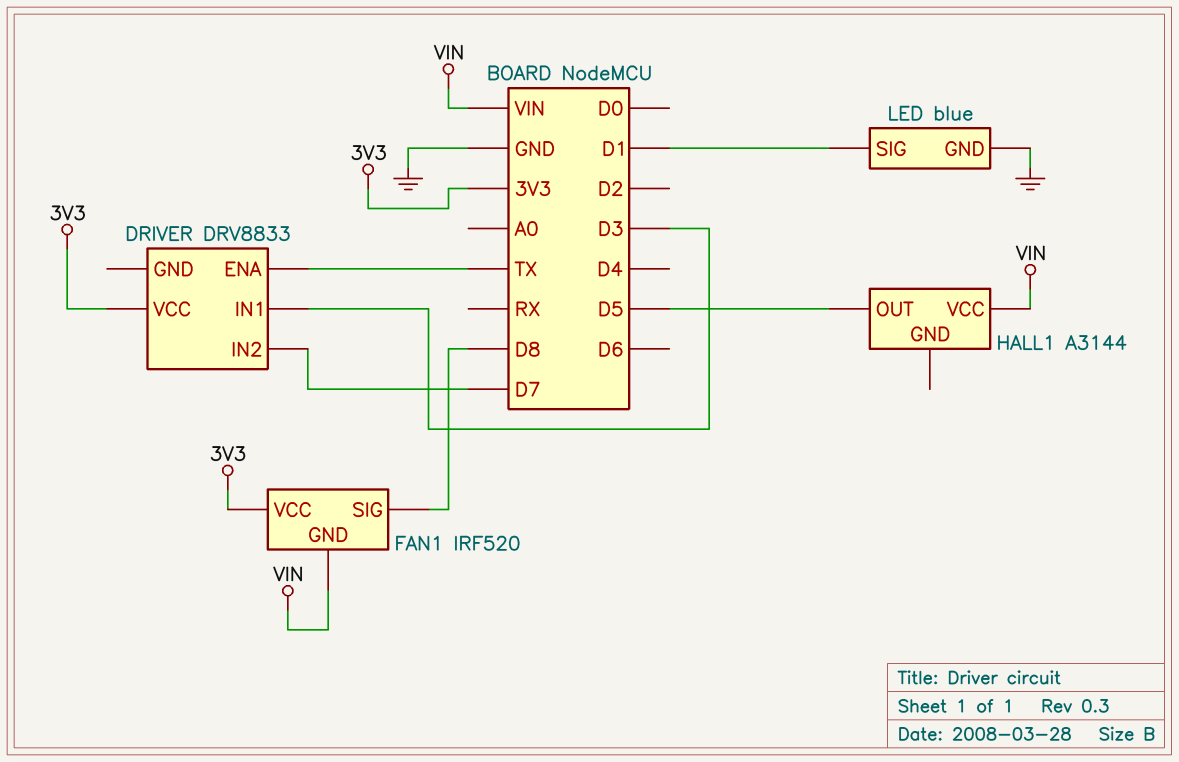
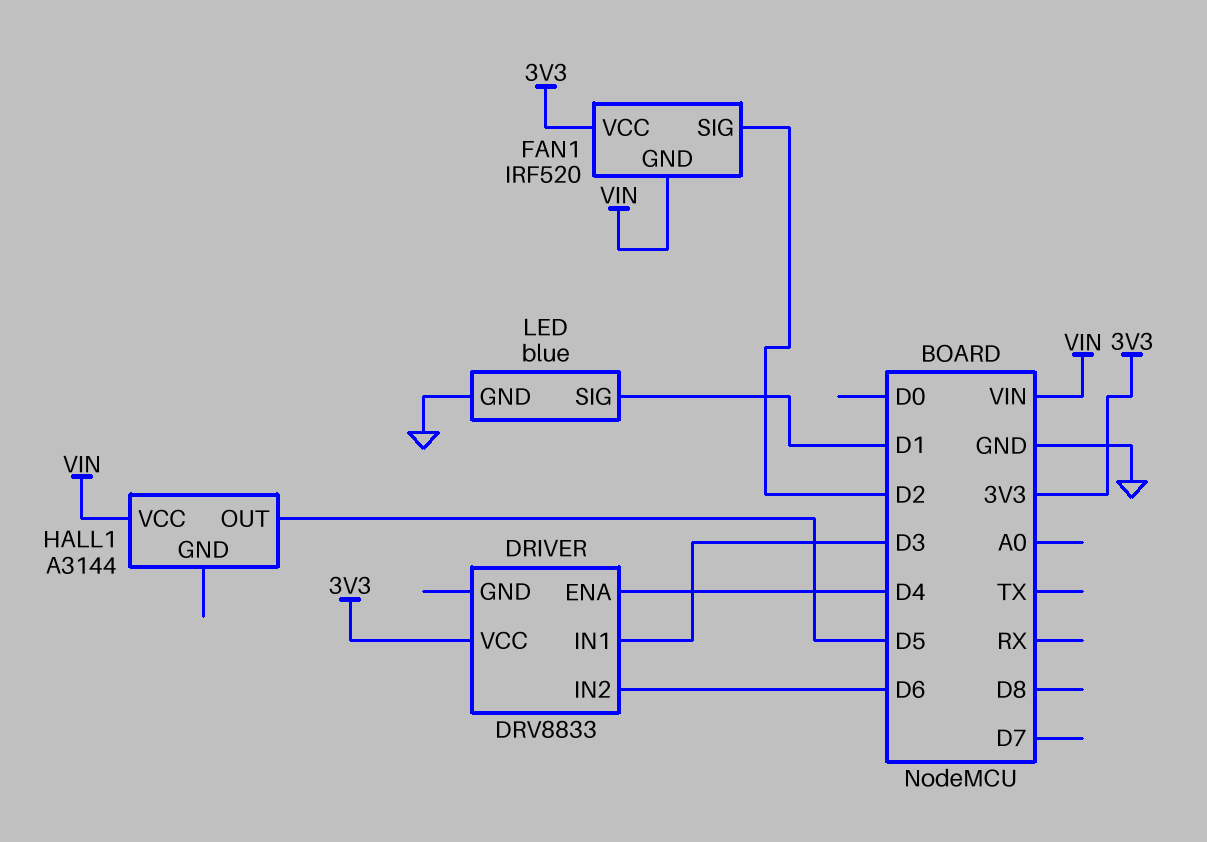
DRIVER pin ENA: TX -> D4
DRIVER pin IN2: D7 -> D6
FAN1 pin SIG: D8 -> D2

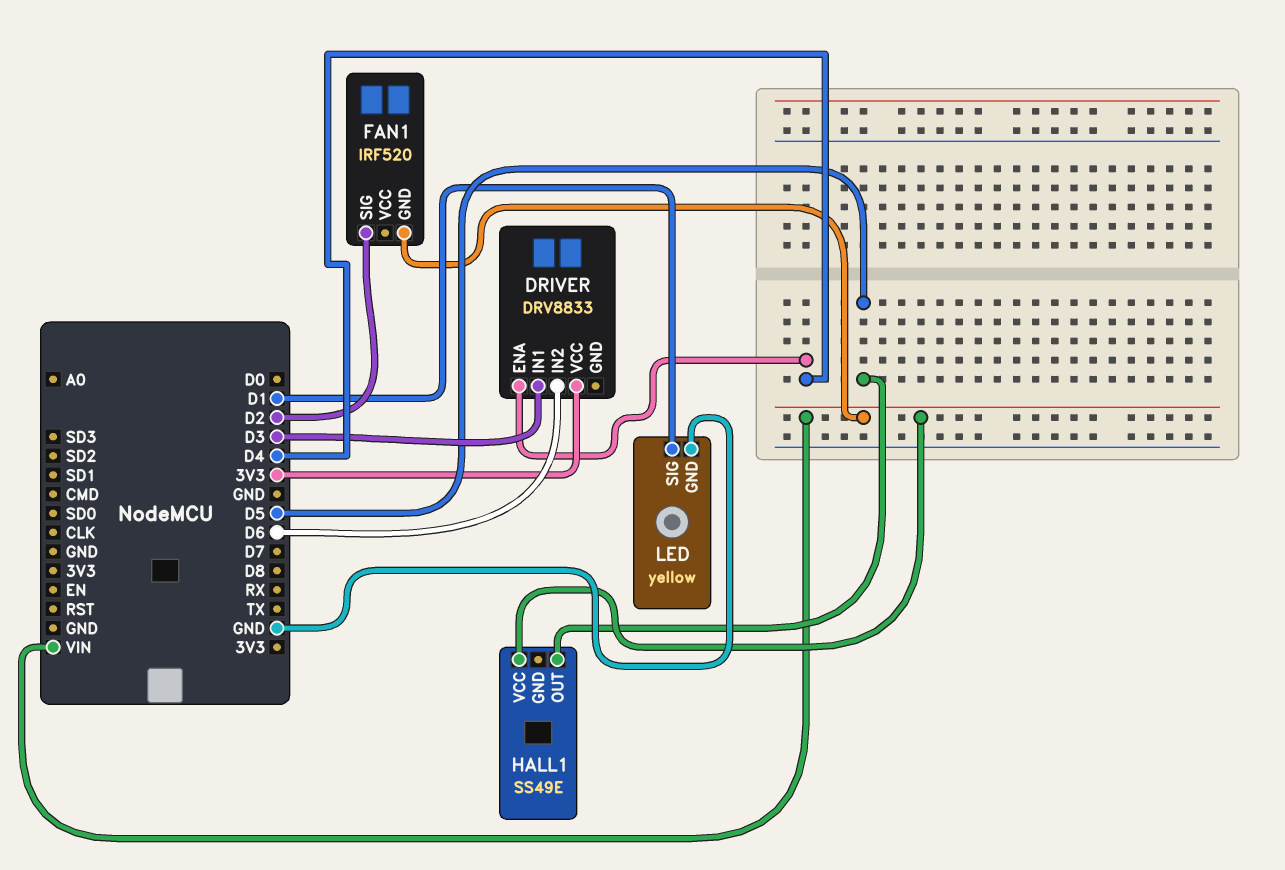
FAN1 pin VCC: 3V3 -> none
HALL1: A3144 -> SS49E
LED: blue -> yellow

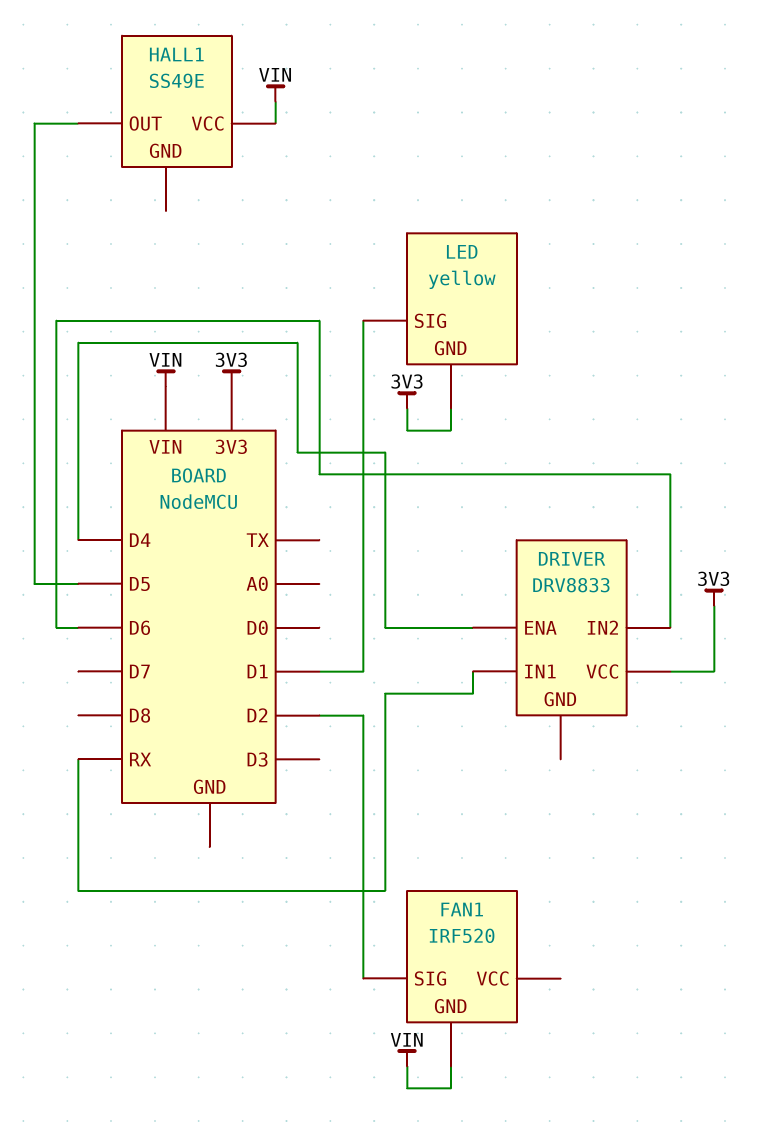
DRIVER pin IN1: D3 -> RX
LED pin GND: GND -> 3V3

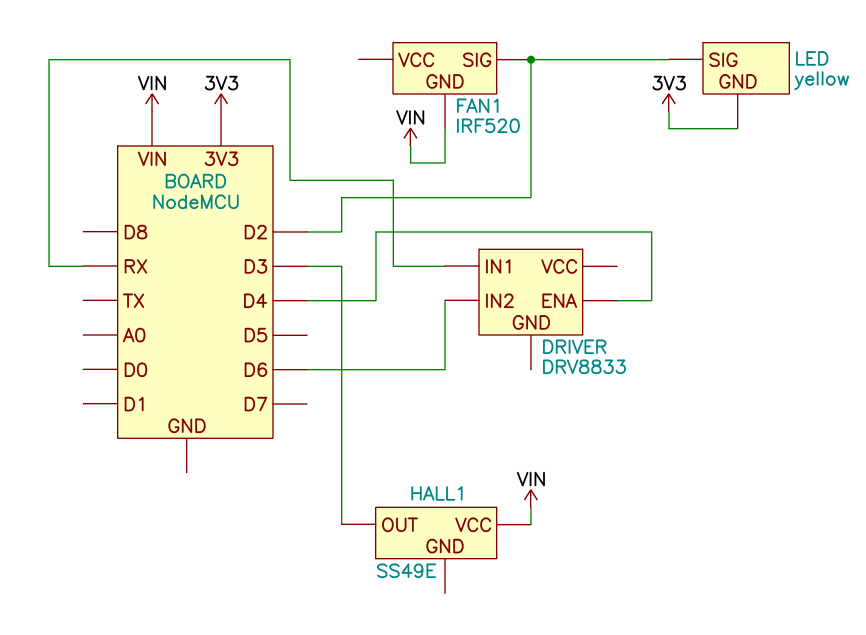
DRIVER pin VCC: 3V3 -> none
HALL1 pin OUT: D5 -> D3
LED pin SIG: D1 -> D2

